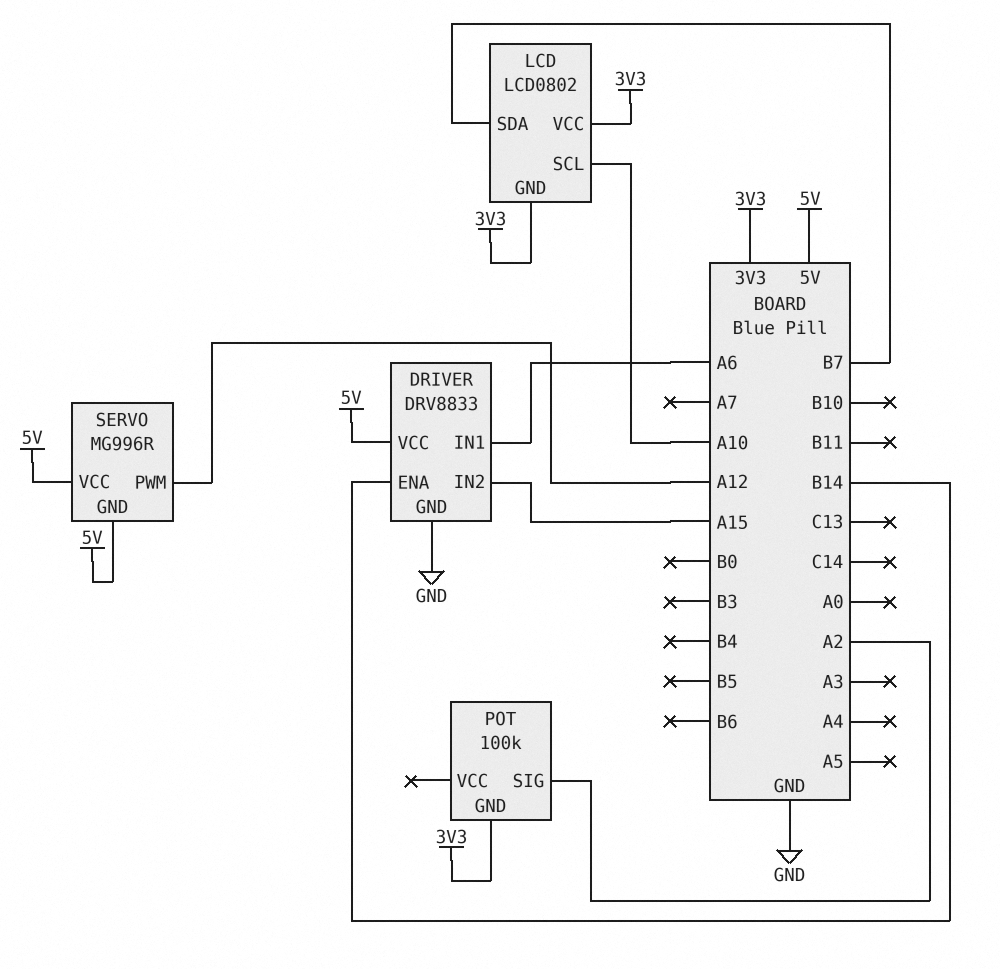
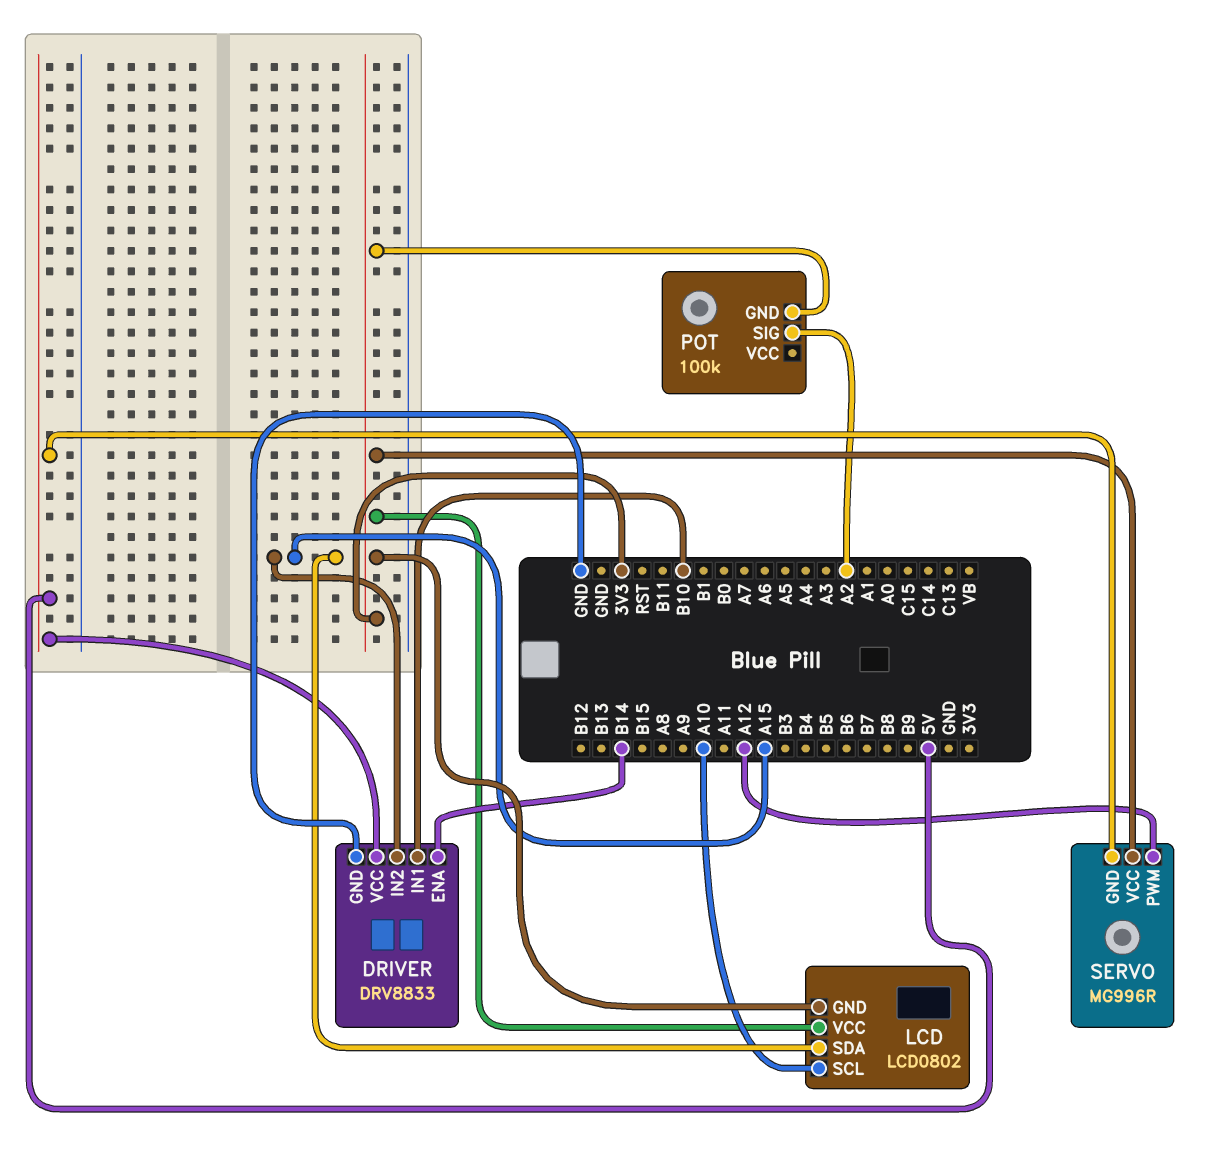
DRIVER pin IN1: A6 -> B10
LCD pin SDA: B7 -> A15
SERVO pin VCC: 5V -> 3V3

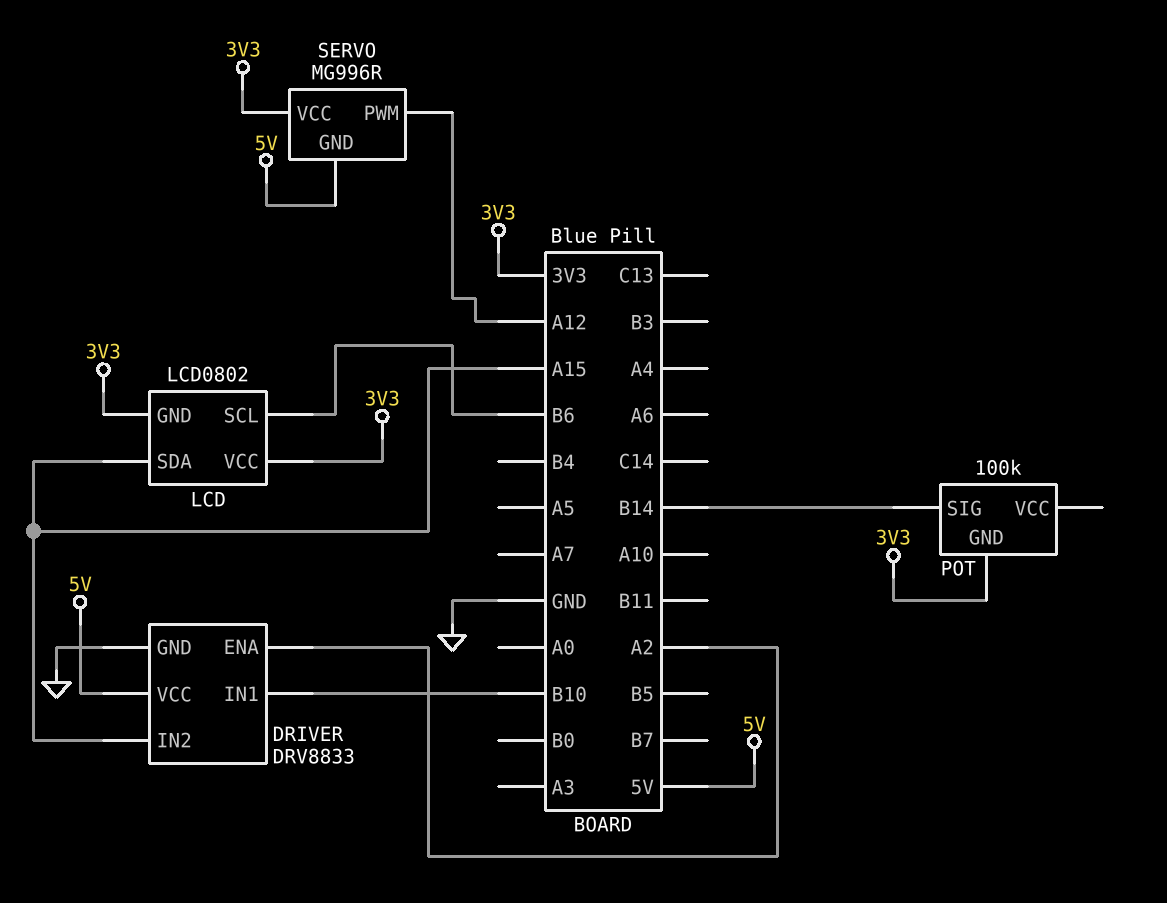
DRIVER pin ENA: B14 -> A2
LCD pin SCL: A10 -> B6
POT pin SIG: A2 -> B14

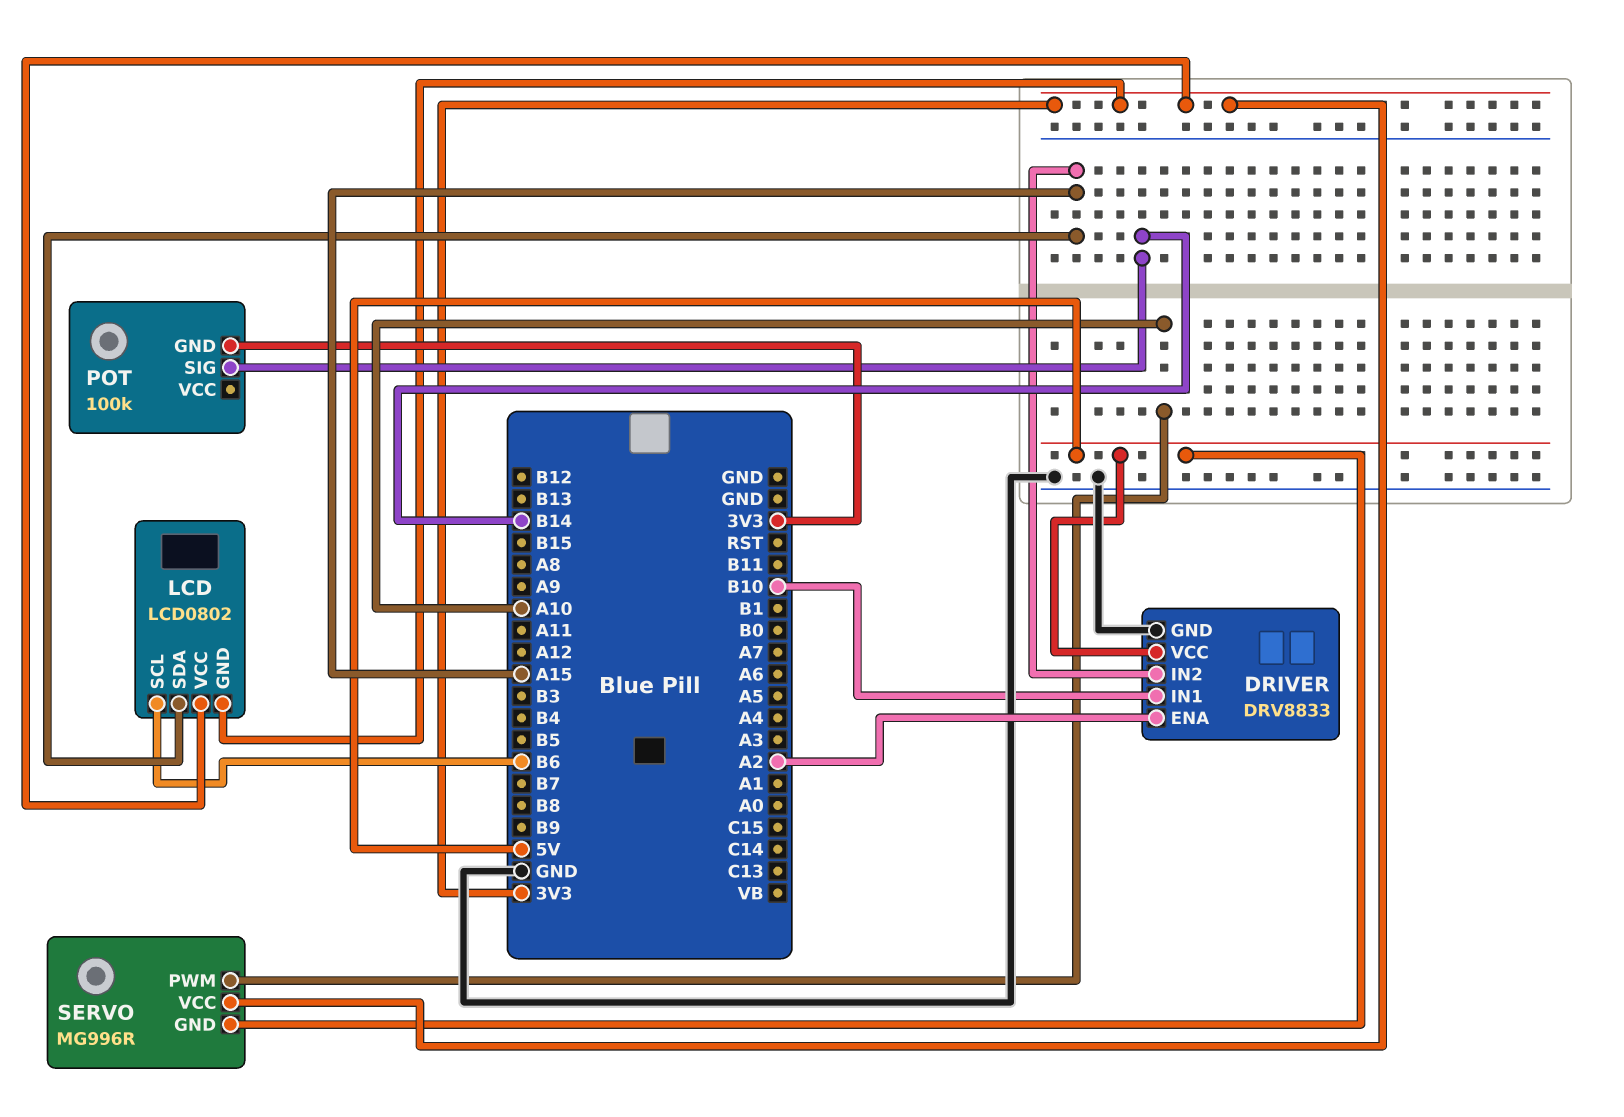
SERVO pin PWM: A12 -> A10

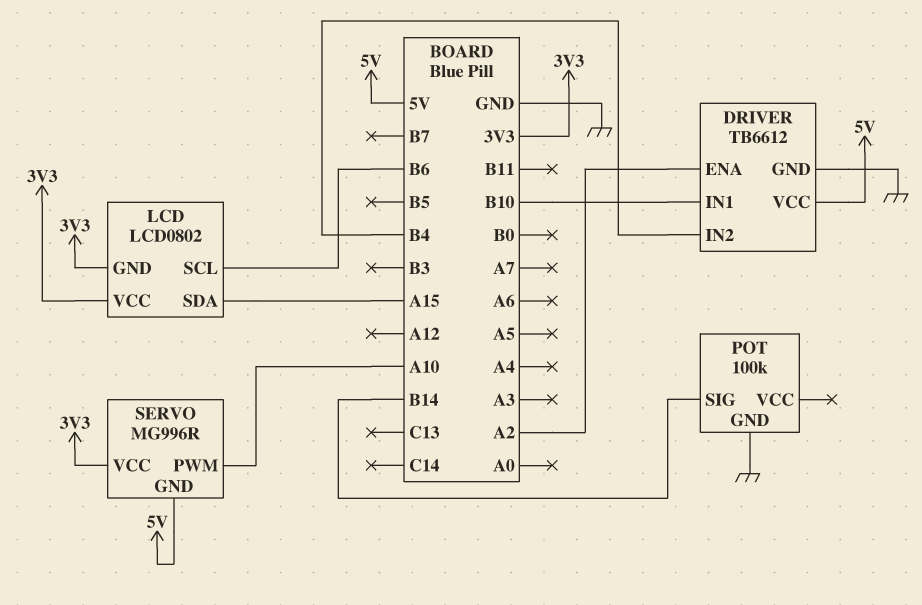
DRIVER: DRV8833 -> TB6612
DRIVER pin IN2: A15 -> B4
POT pin GND: 3V3 -> GND

